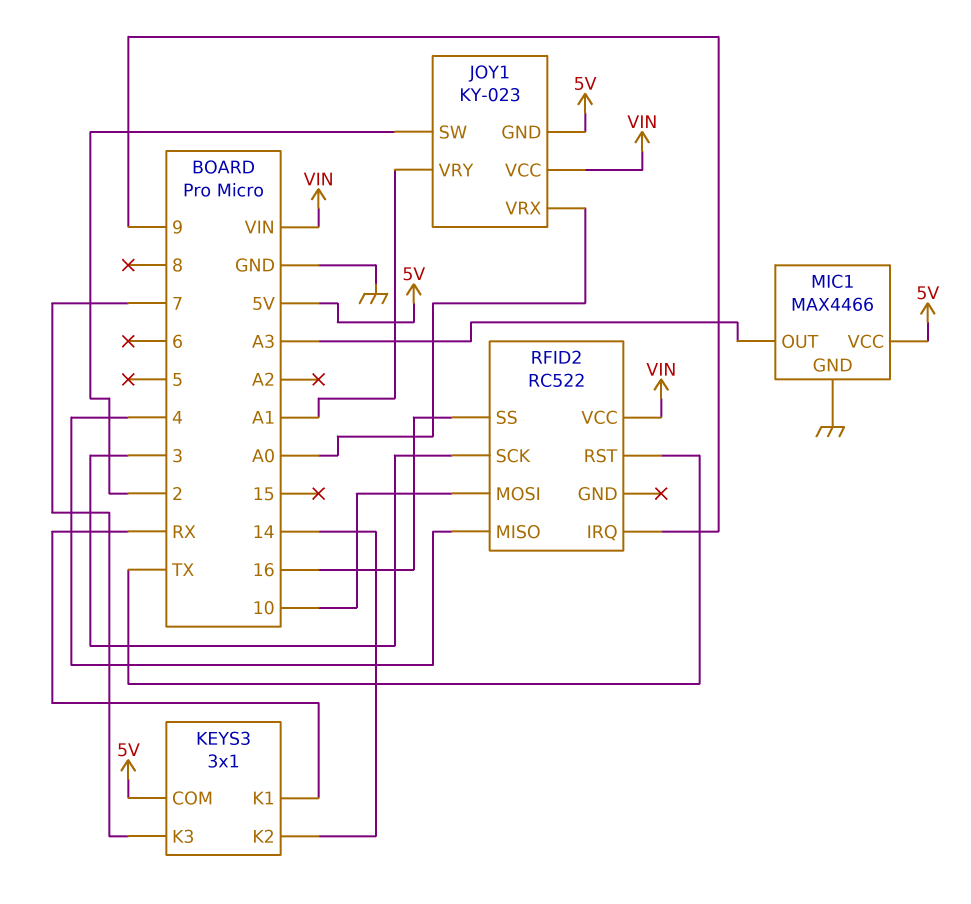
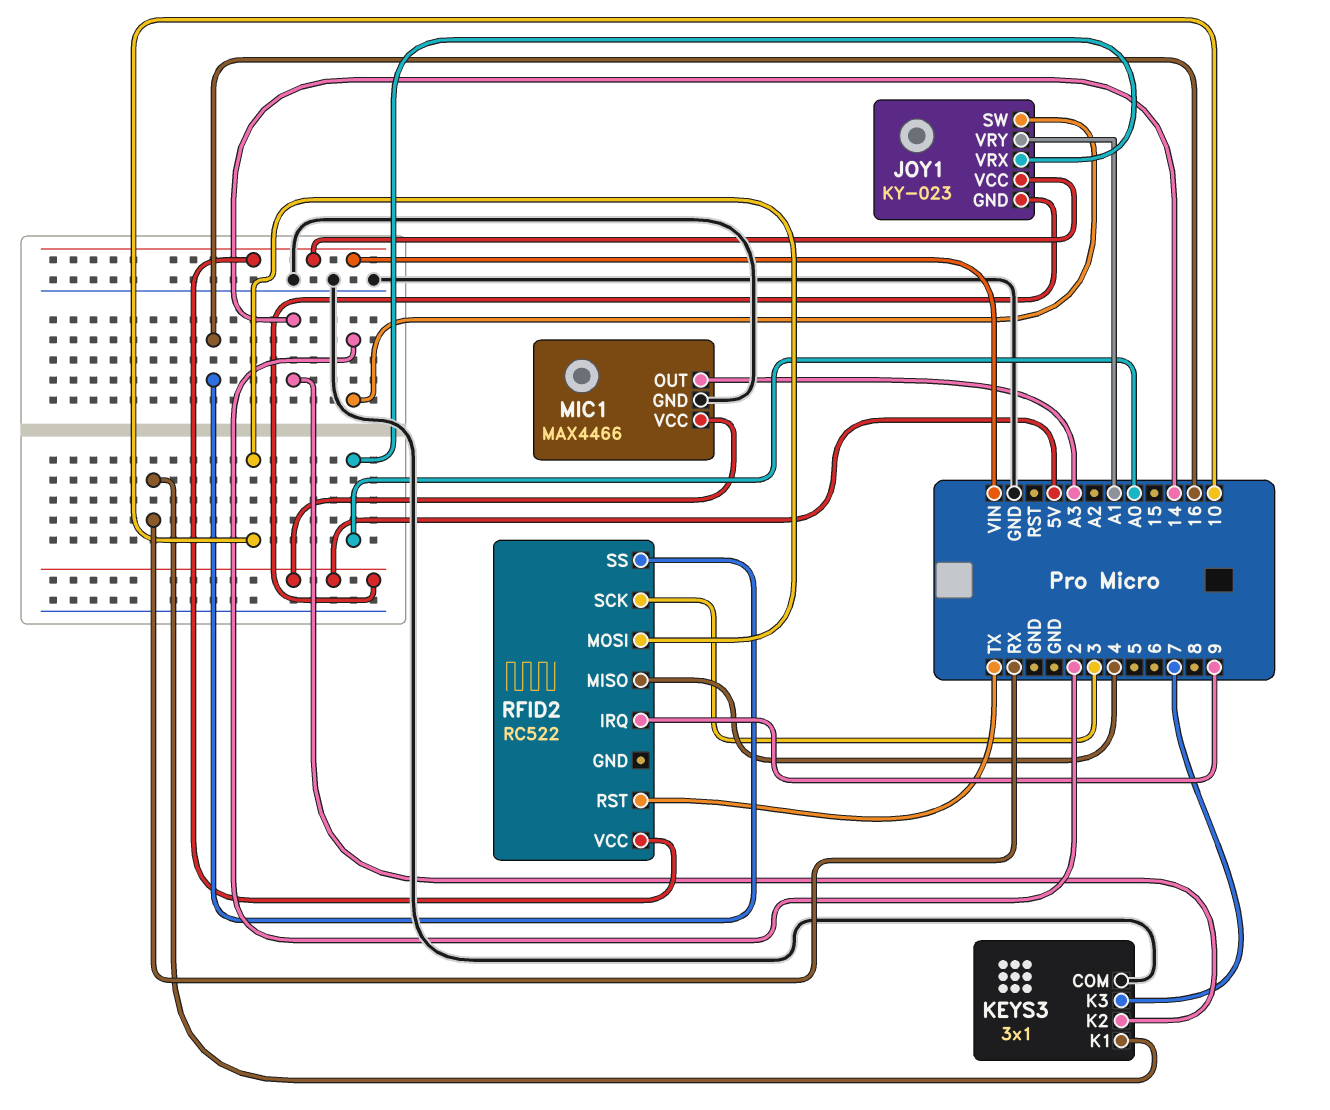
KEYS3 pin COM: 5V -> GND

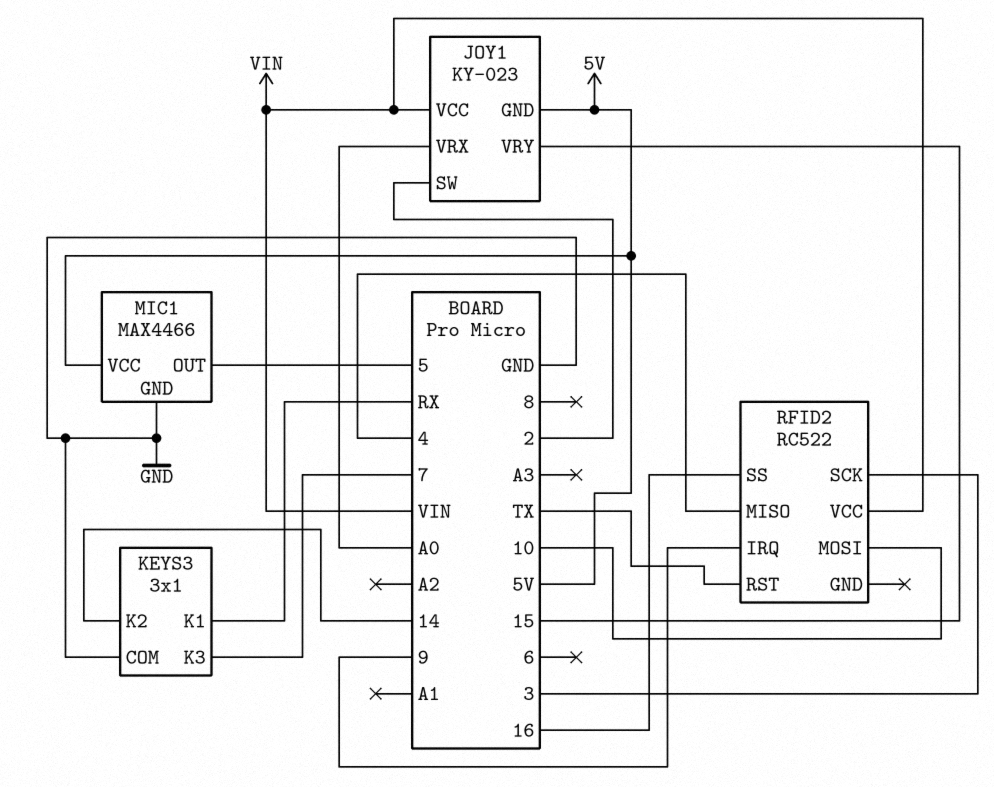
JOY1 pin VRY: A1 -> 15
MIC1 pin OUT: A3 -> 5

